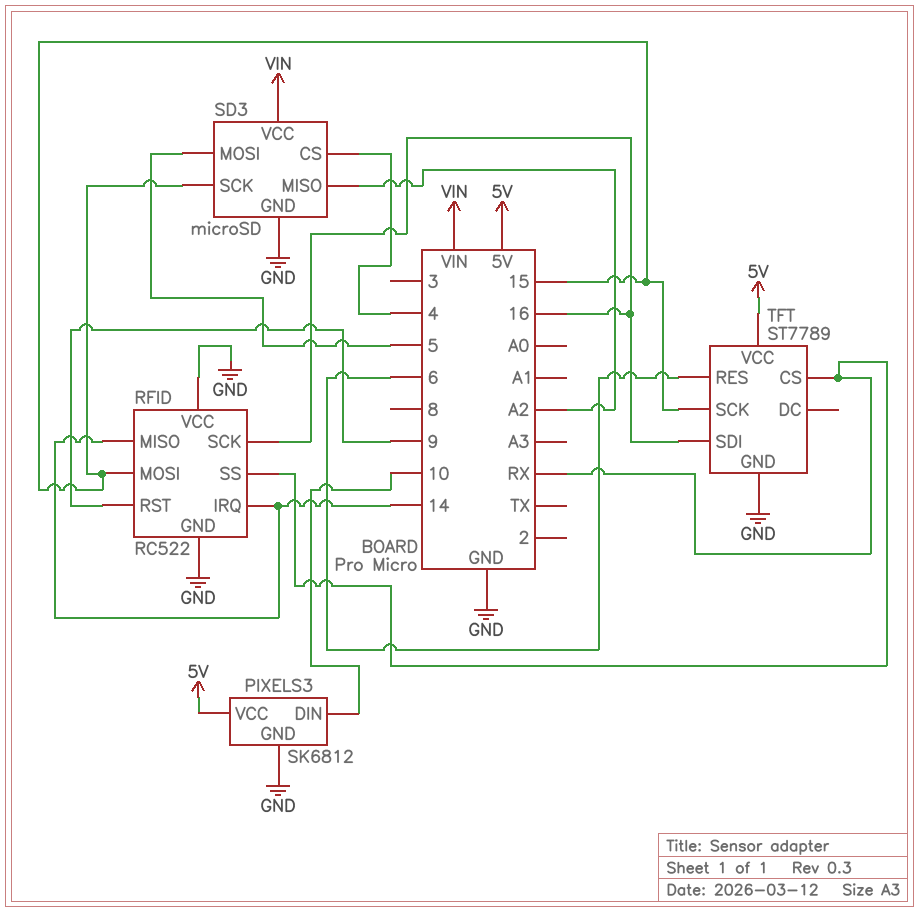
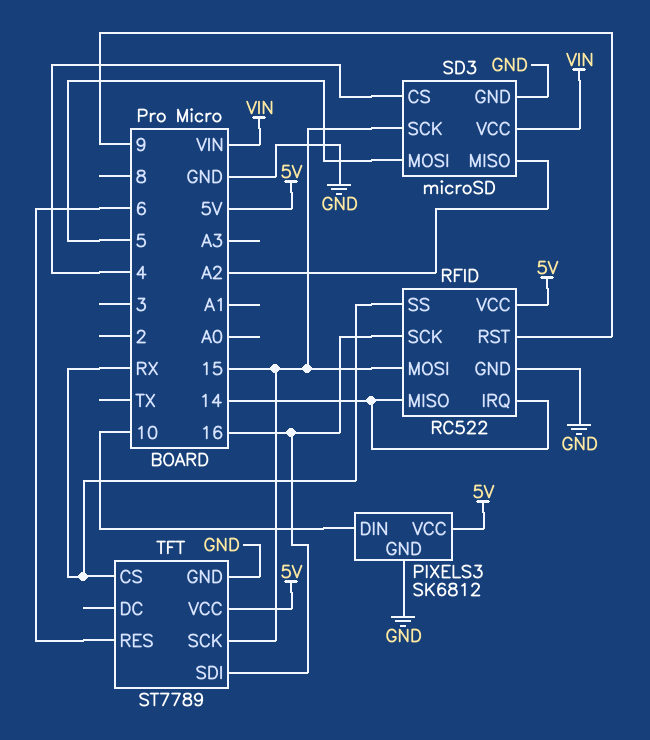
RFID pin VCC: GND -> 5V

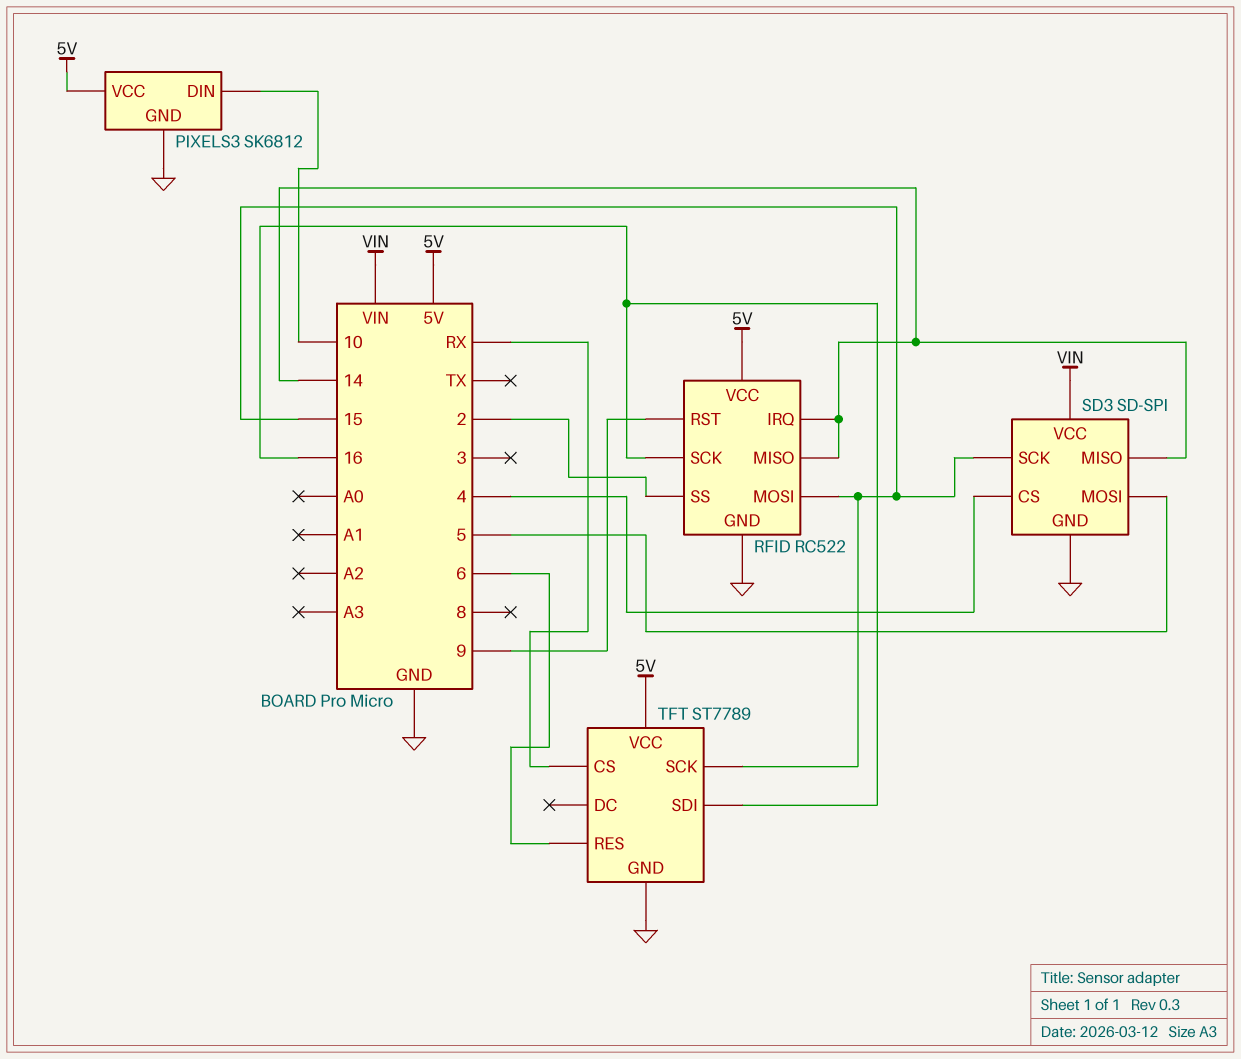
RFID pin SS: RX -> 2
SD3: microSD -> SD-SPI
SD3 pin MISO: A2 -> 14

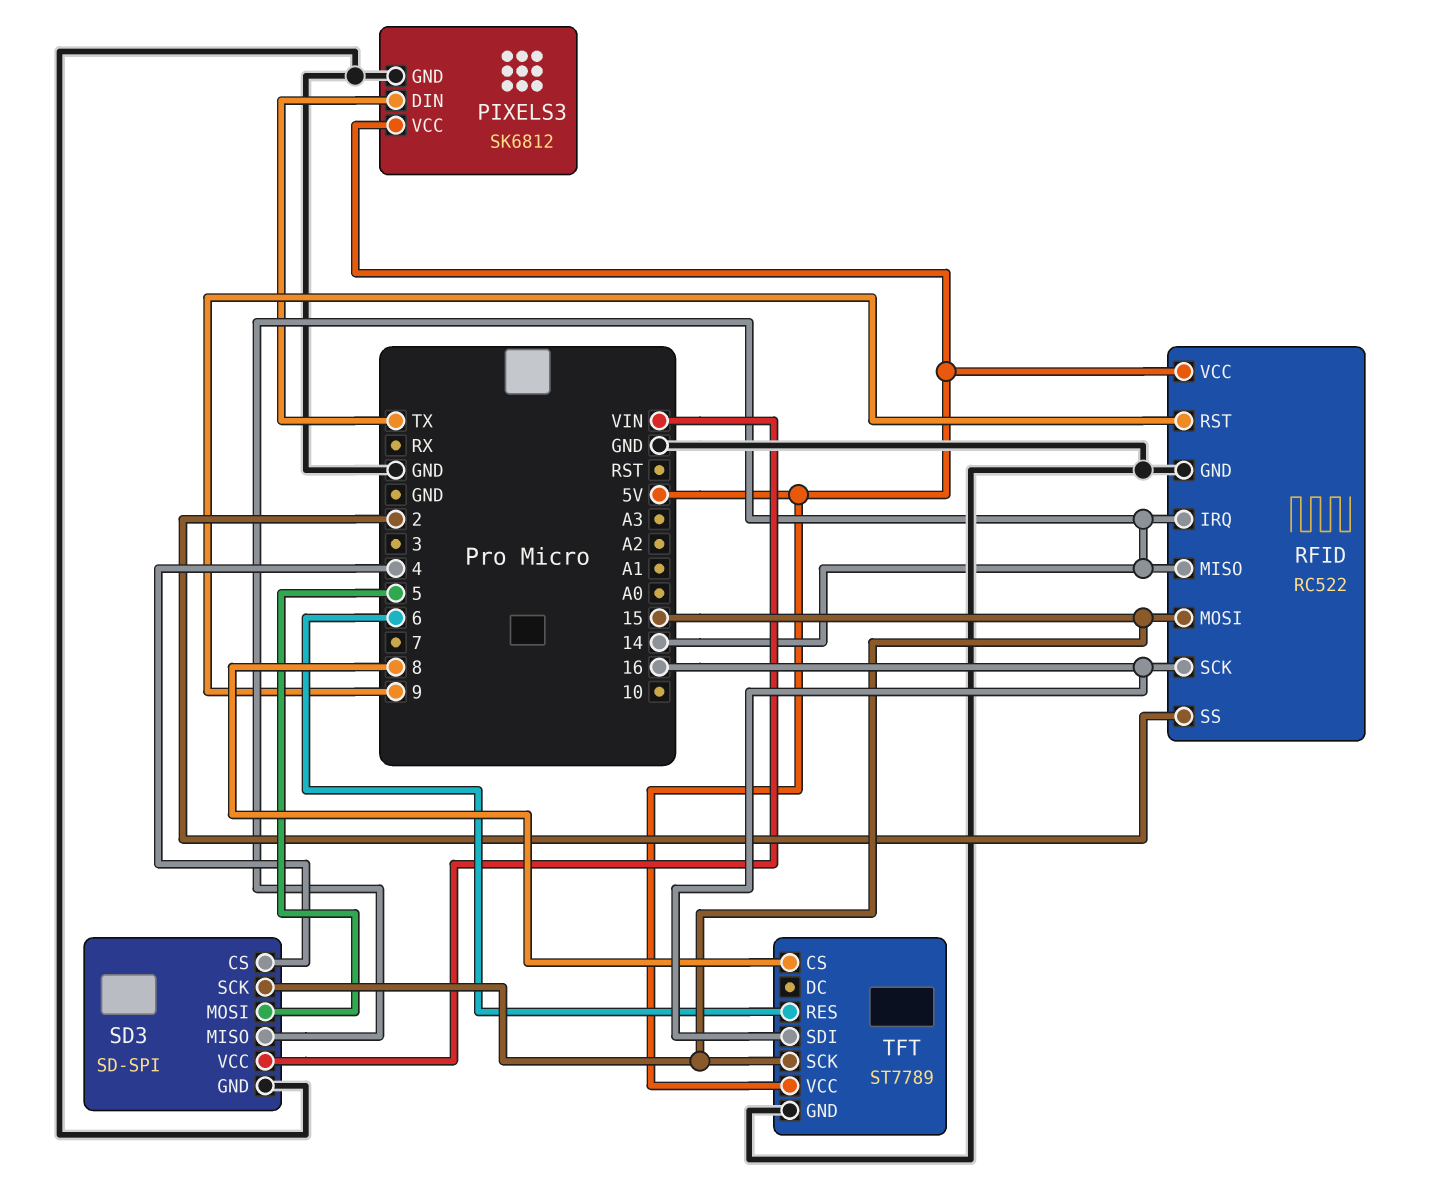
PIXELS3 pin DIN: 10 -> TX
TFT pin CS: RX -> 8

